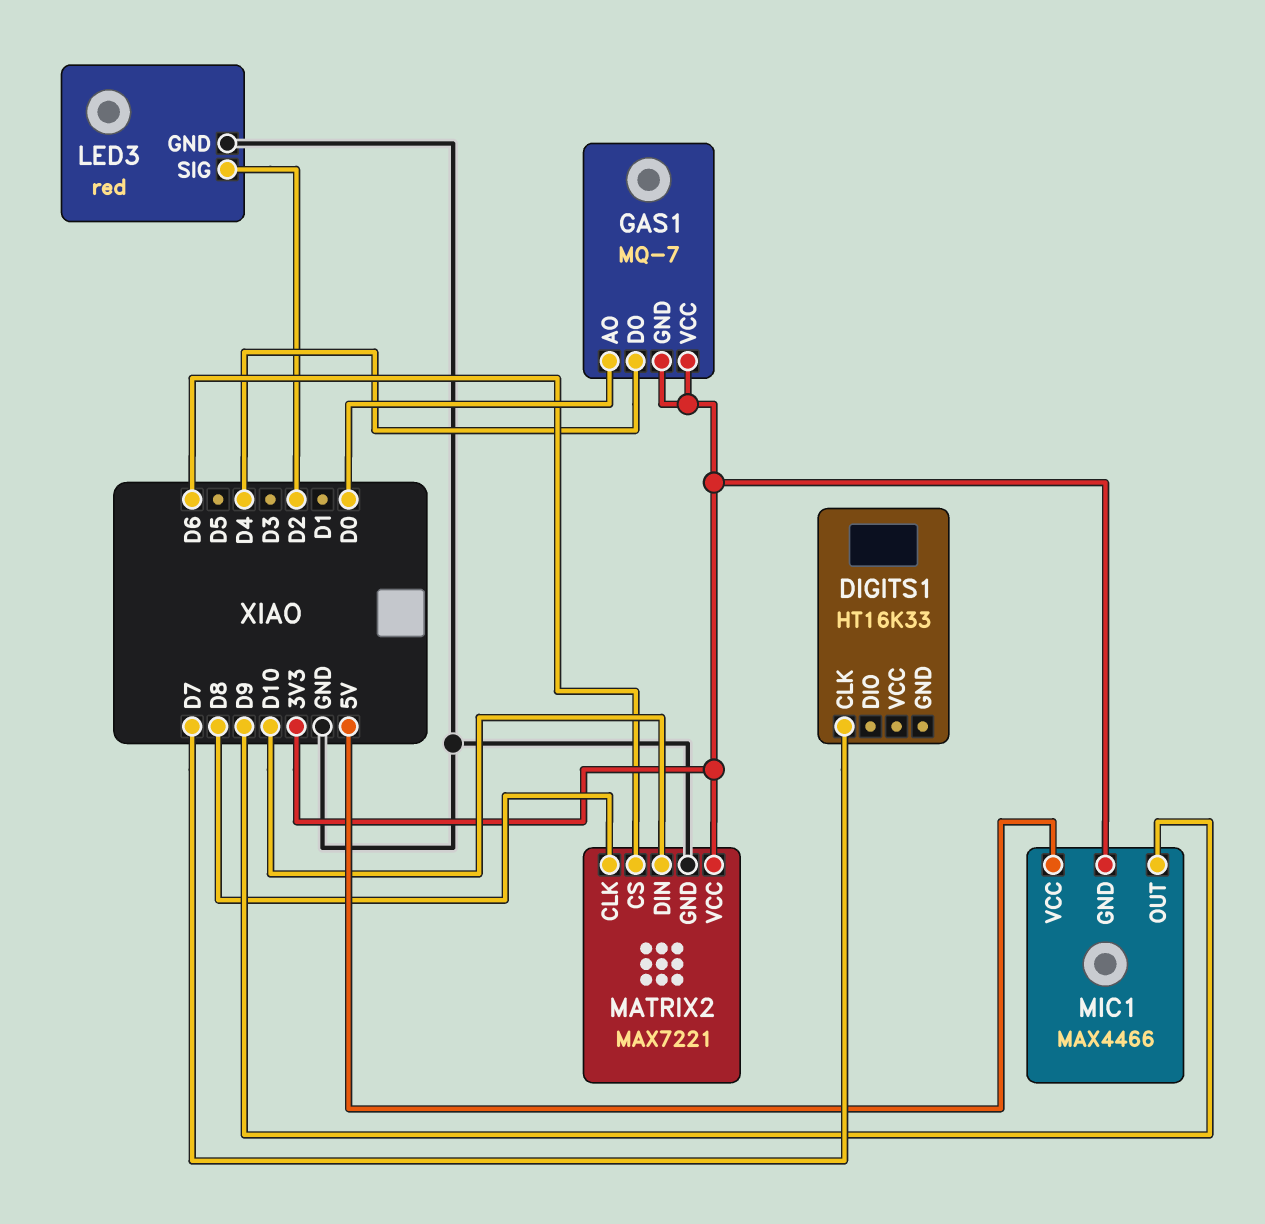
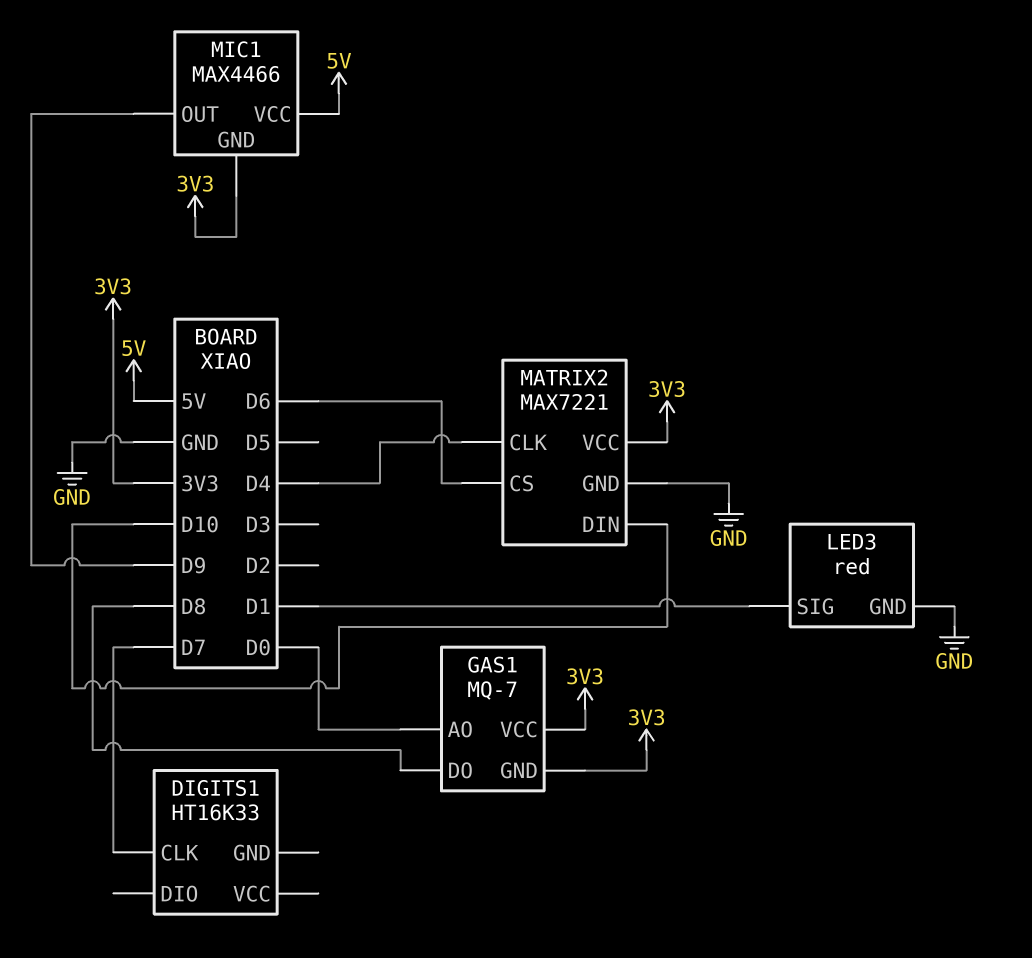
GAS1 pin DO: D4 -> D8
LED3 pin SIG: D2 -> D1
MATRIX2 pin CLK: D8 -> D4

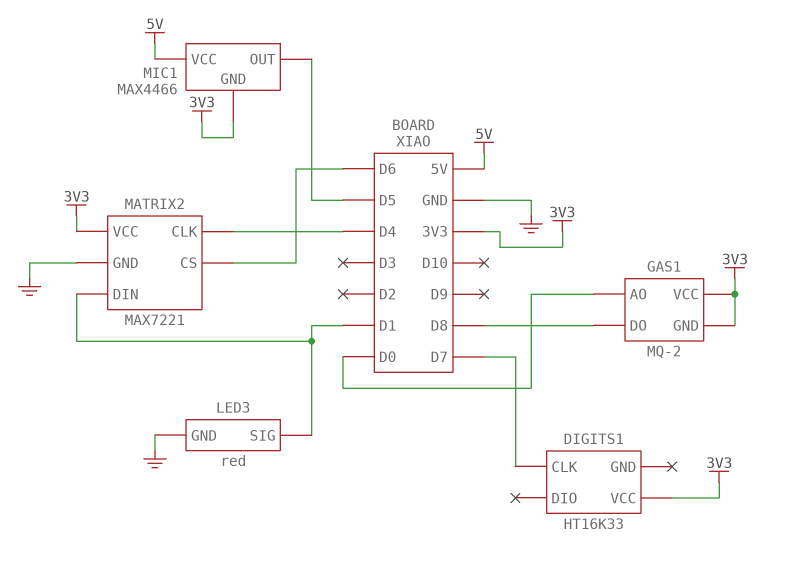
DIGITS1 pin VCC: none -> 3V3
GAS1: MQ-7 -> MQ-2
MATRIX2 pin DIN: D10 -> D1
MIC1 pin OUT: D9 -> D5

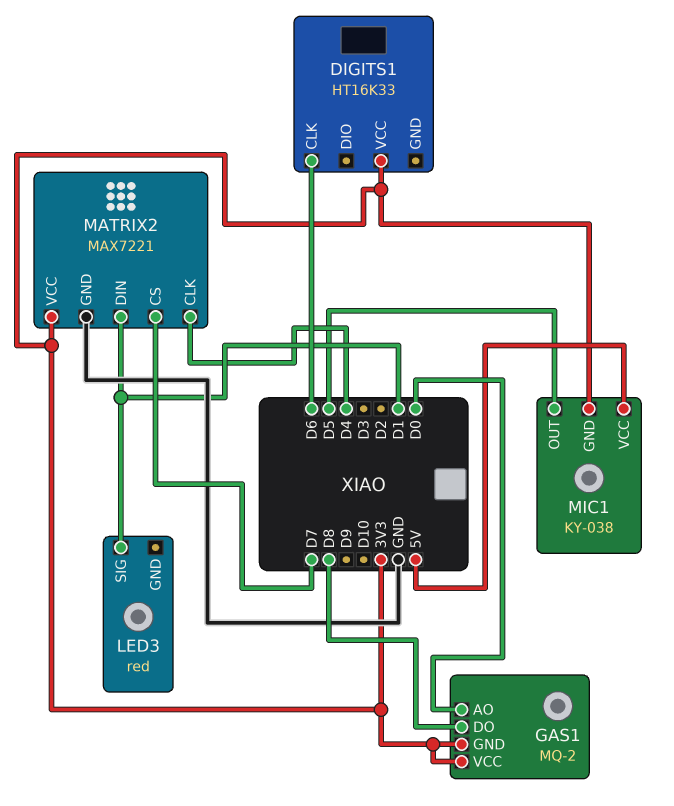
DIGITS1 pin CLK: D7 -> D6
LED3 pin GND: GND -> none
MATRIX2 pin CS: D6 -> D7
MIC1: MAX4466 -> KY-038

